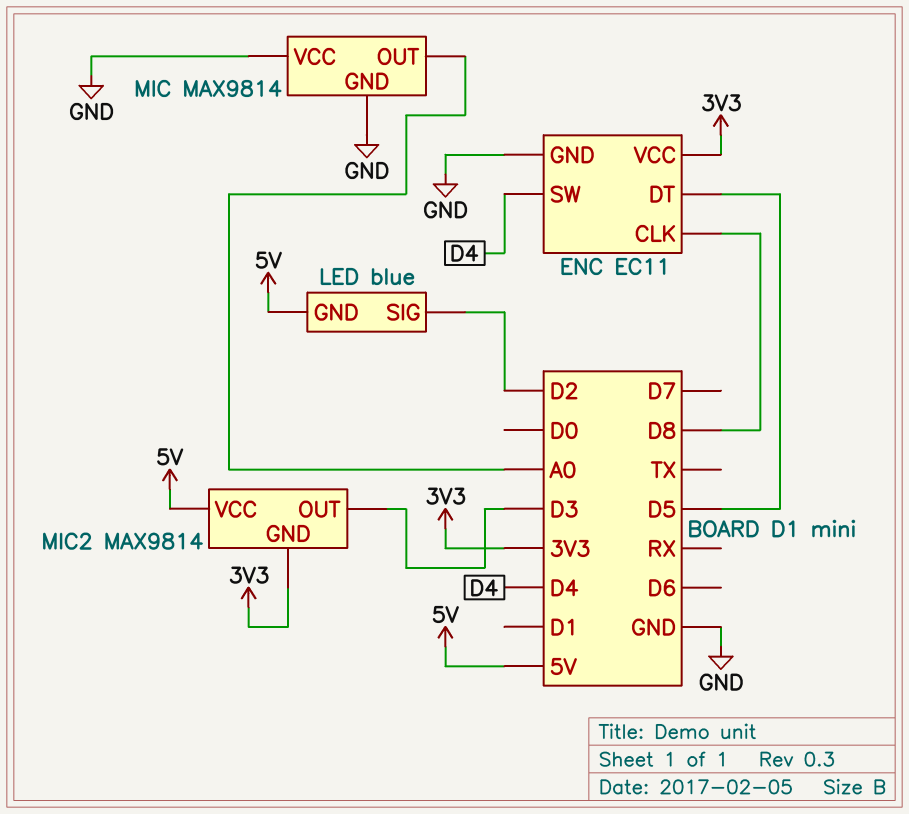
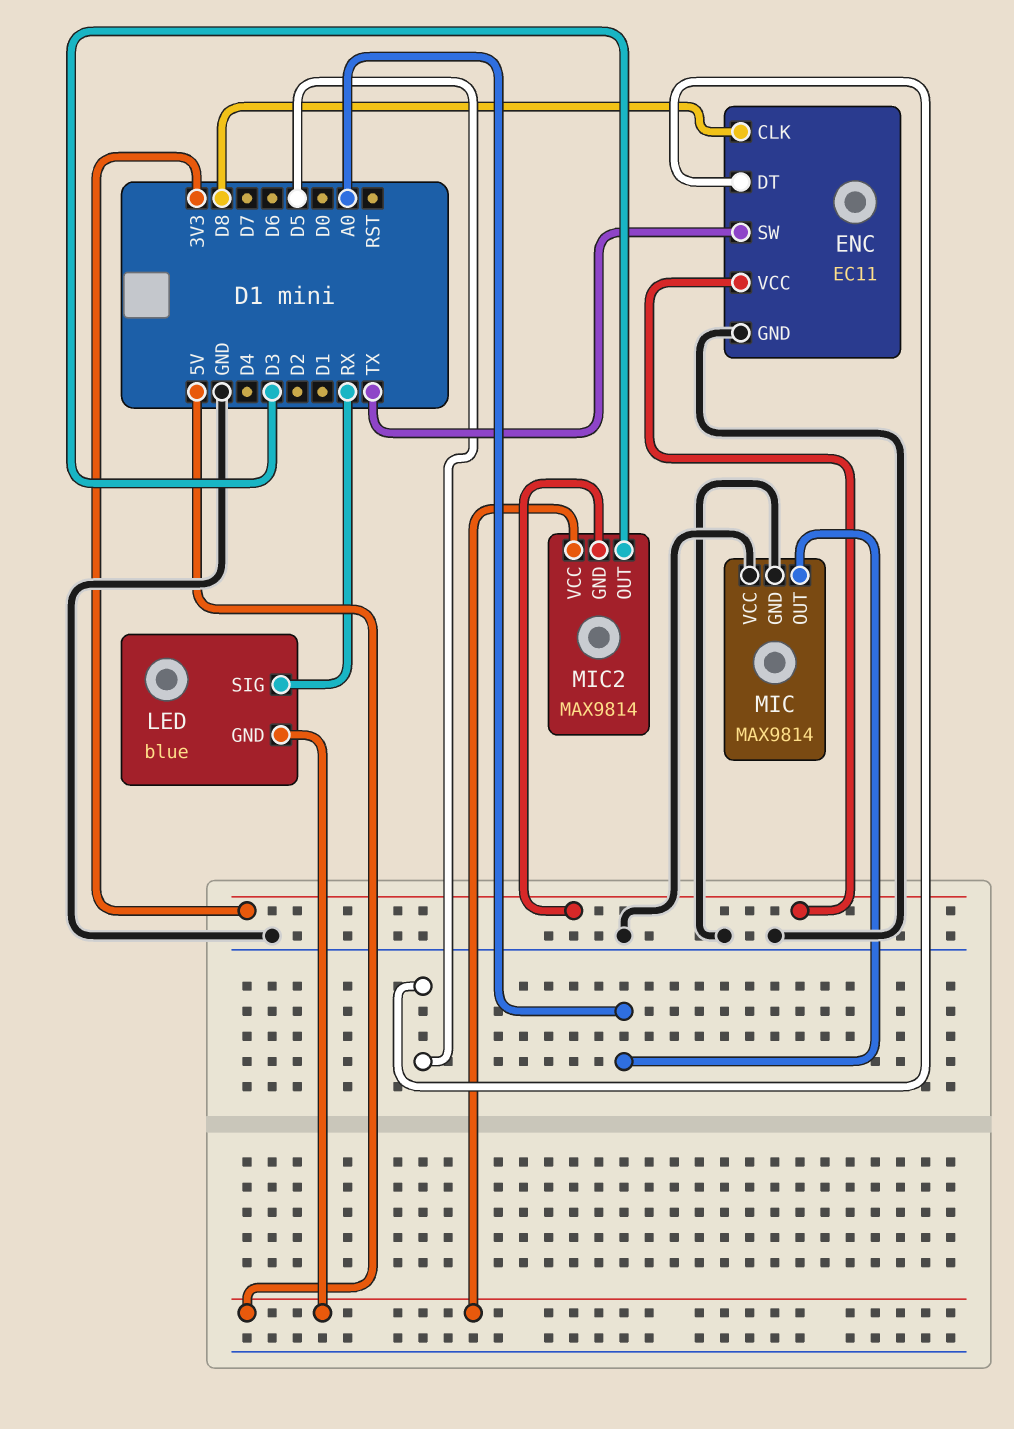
ENC pin SW: D4 -> TX
LED pin SIG: D2 -> RX

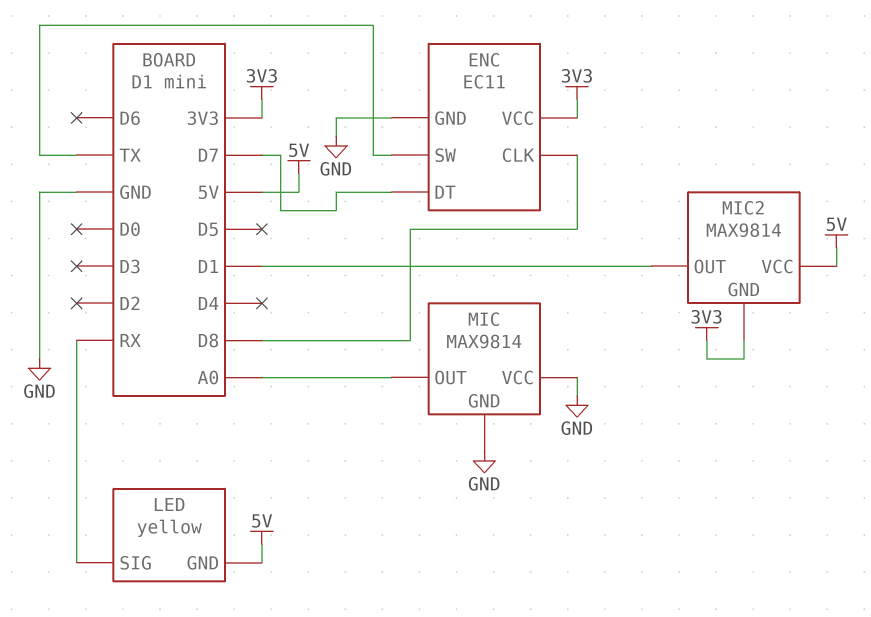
ENC pin DT: D5 -> D7
LED: blue -> yellow
MIC2 pin OUT: D3 -> D1

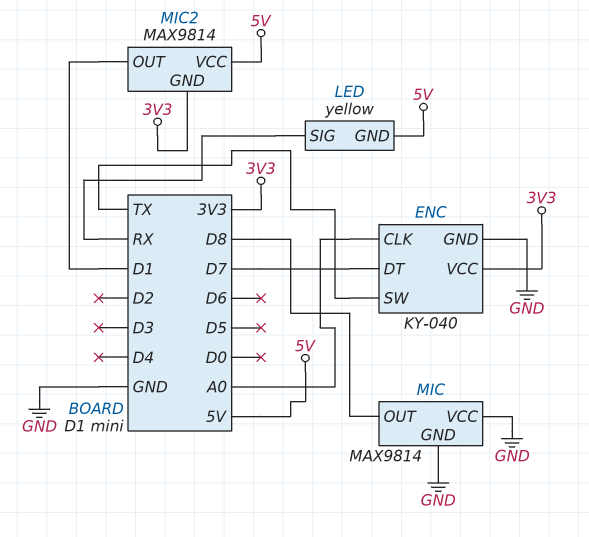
ENC: EC11 -> KY-040
ENC pin CLK: D8 -> A0
MIC pin OUT: A0 -> D8

